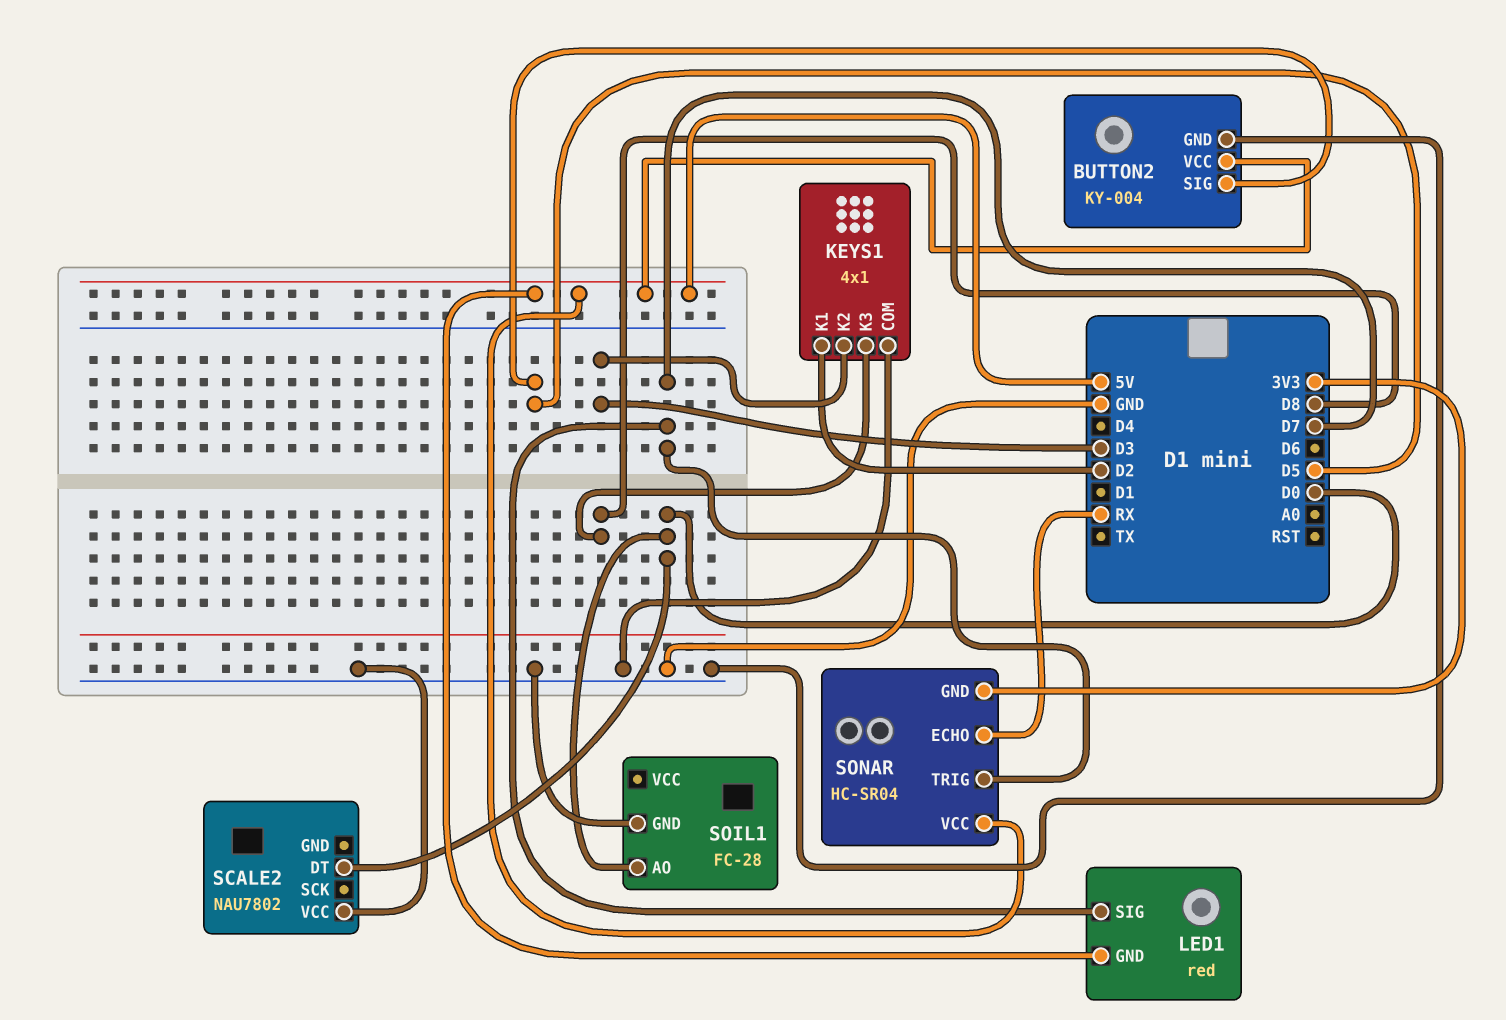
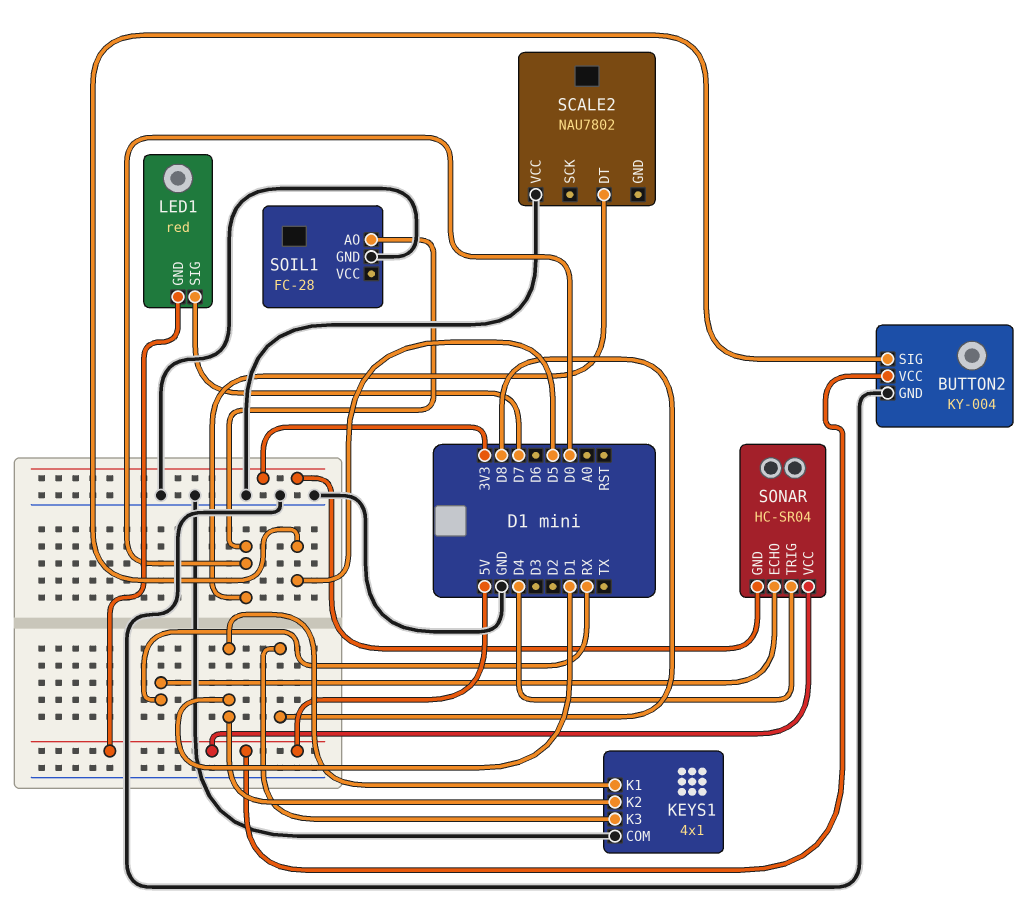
KEYS1 pin K1: D2 -> D1
KEYS1 pin K2: D3 -> D1
SONAR pin TRIG: D7 -> D4

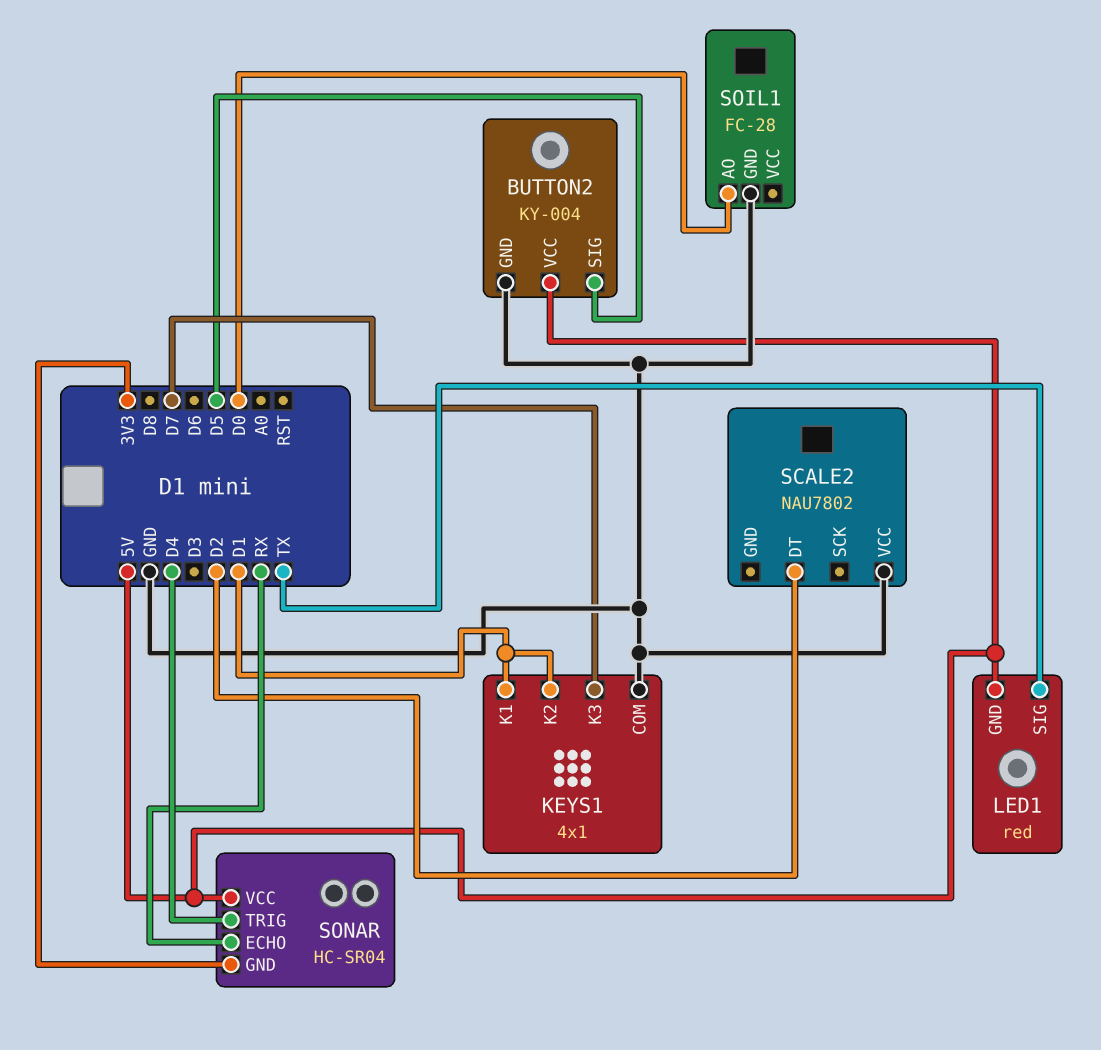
KEYS1 pin K3: D8 -> D7
LED1 pin SIG: D7 -> TX
SCALE2 pin DT: D0 -> D2

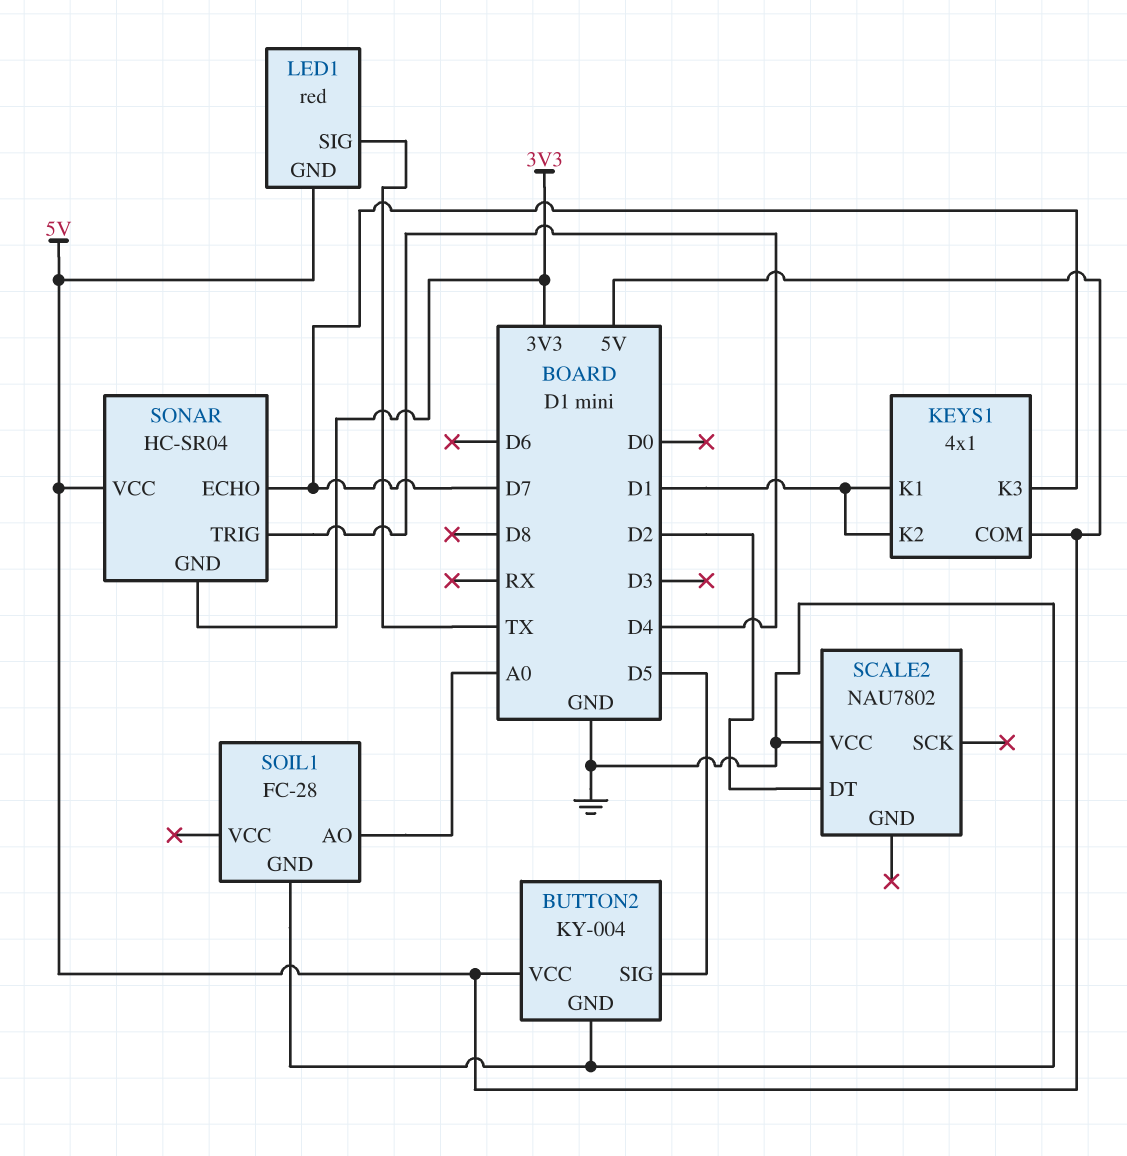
KEYS1 pin COM: GND -> 5V
SOIL1 pin AO: D0 -> A0
SONAR pin ECHO: RX -> D7

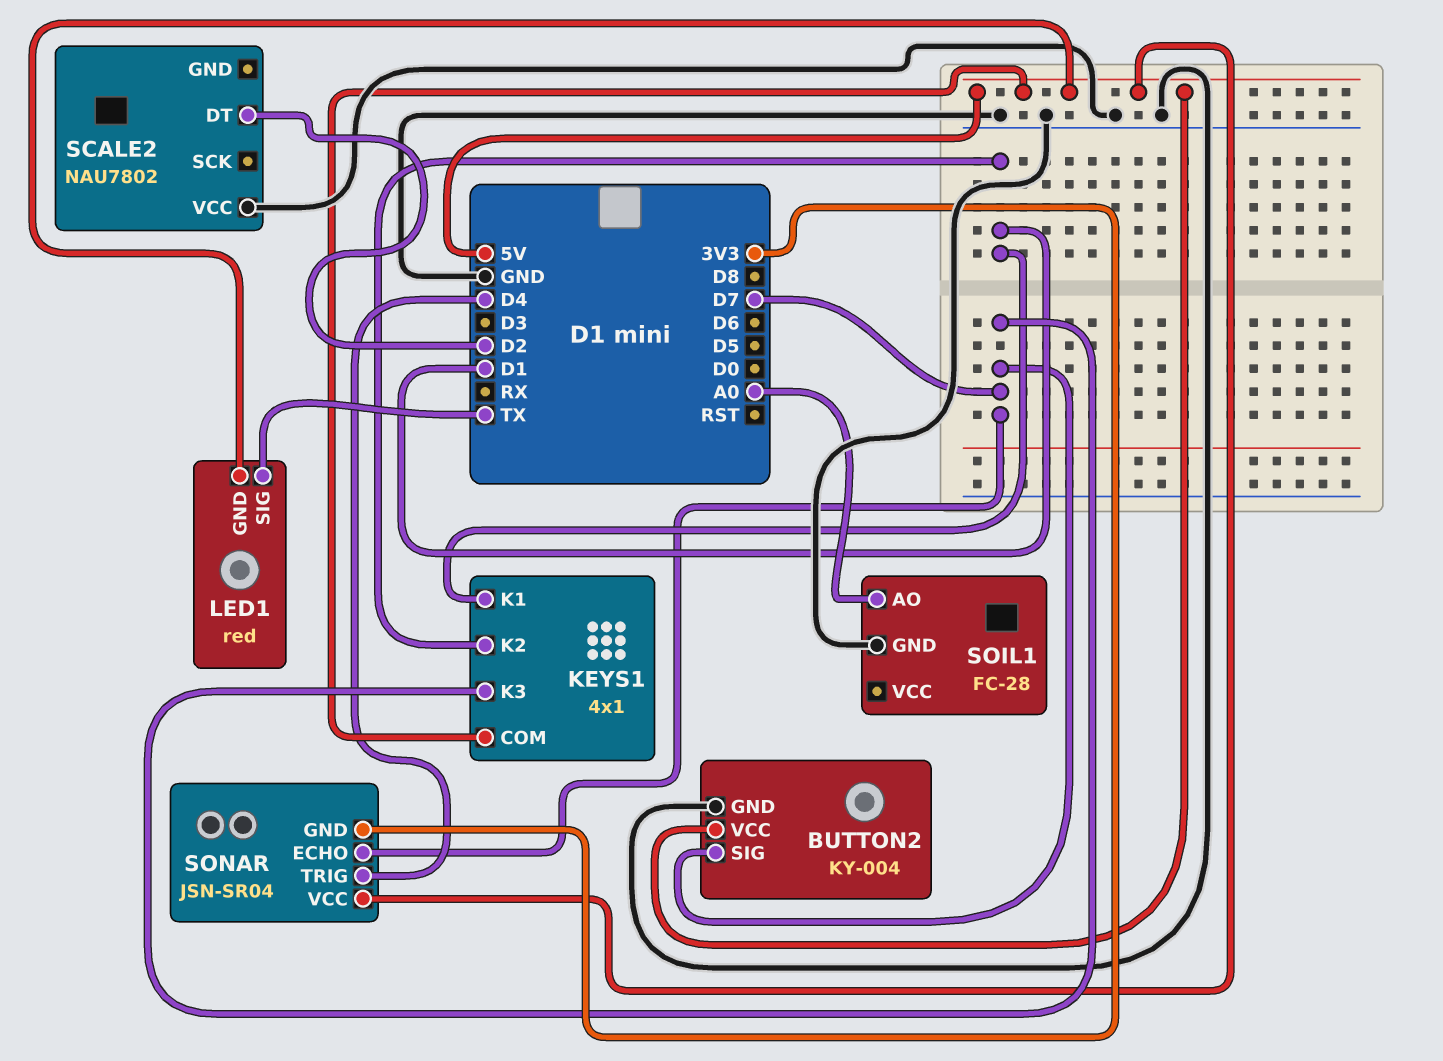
BUTTON2 pin SIG: D5 -> D7
SONAR: HC-SR04 -> JSN-SR04

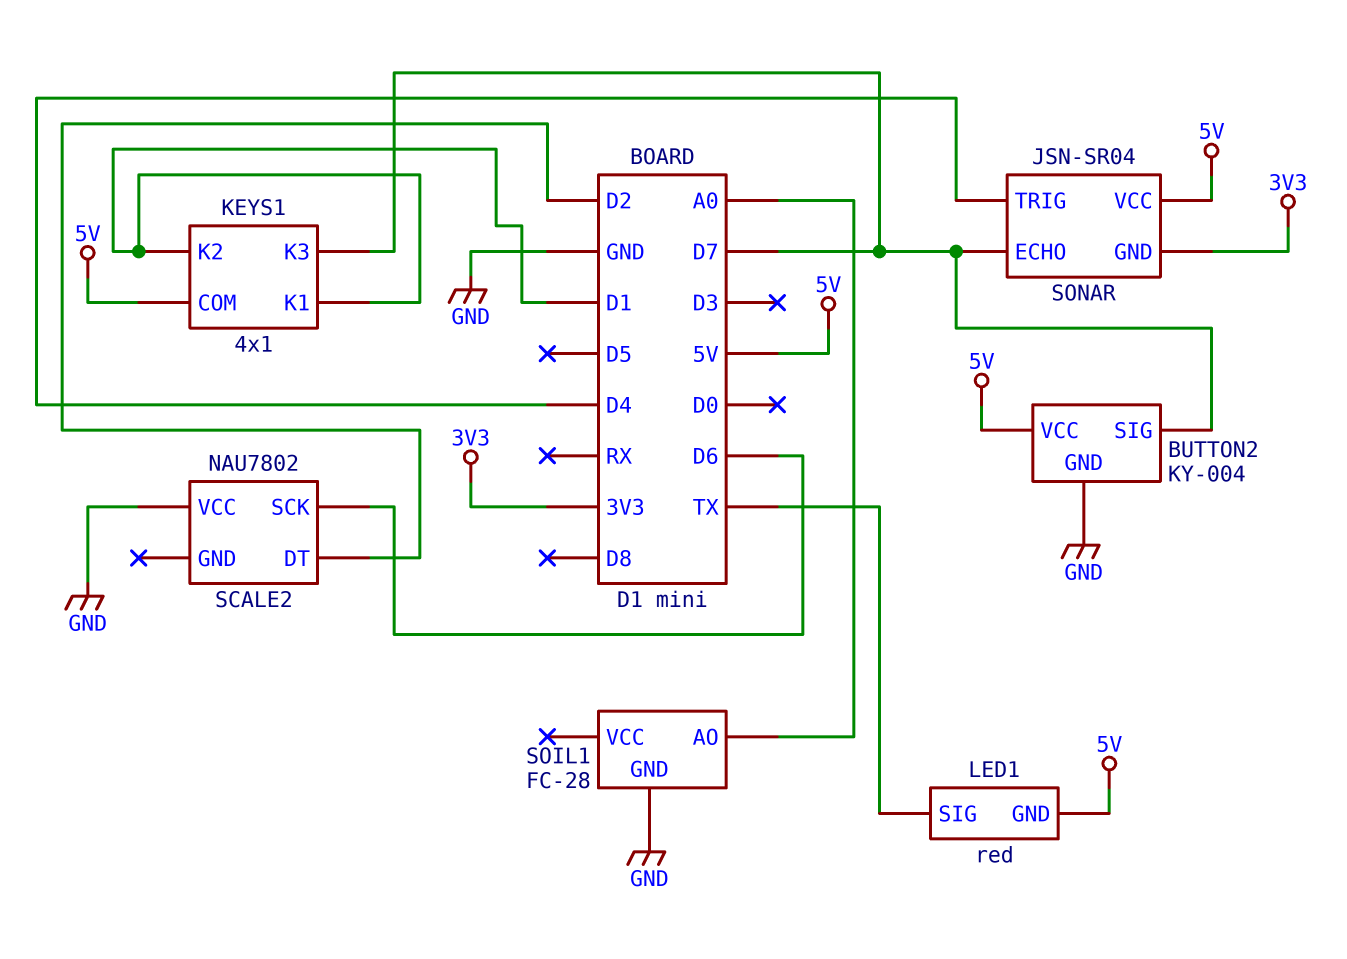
SCALE2 pin SCK: none -> D6

